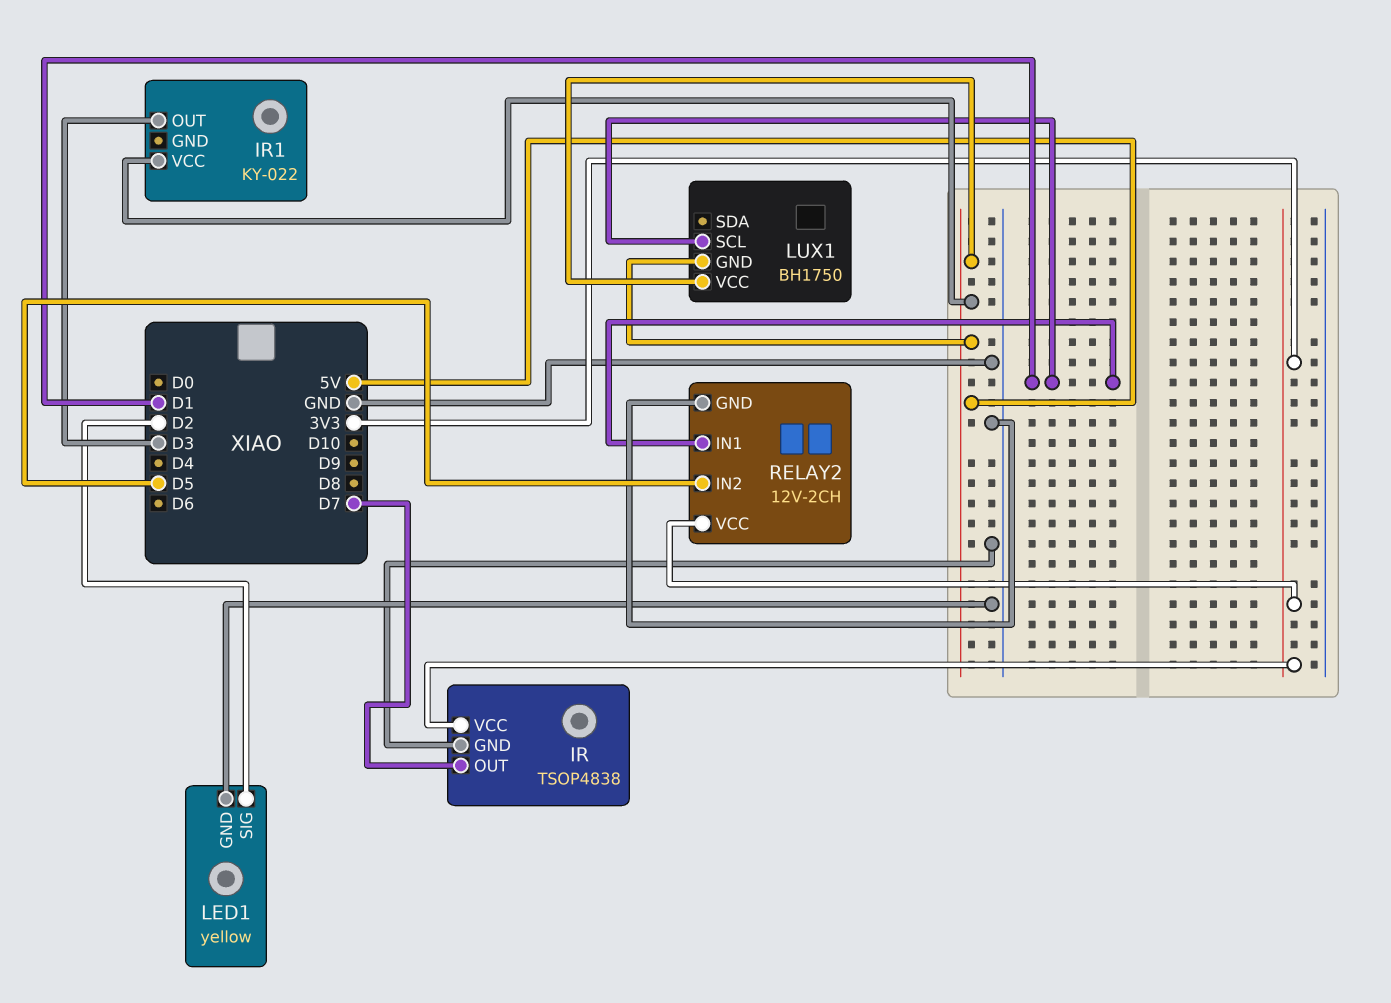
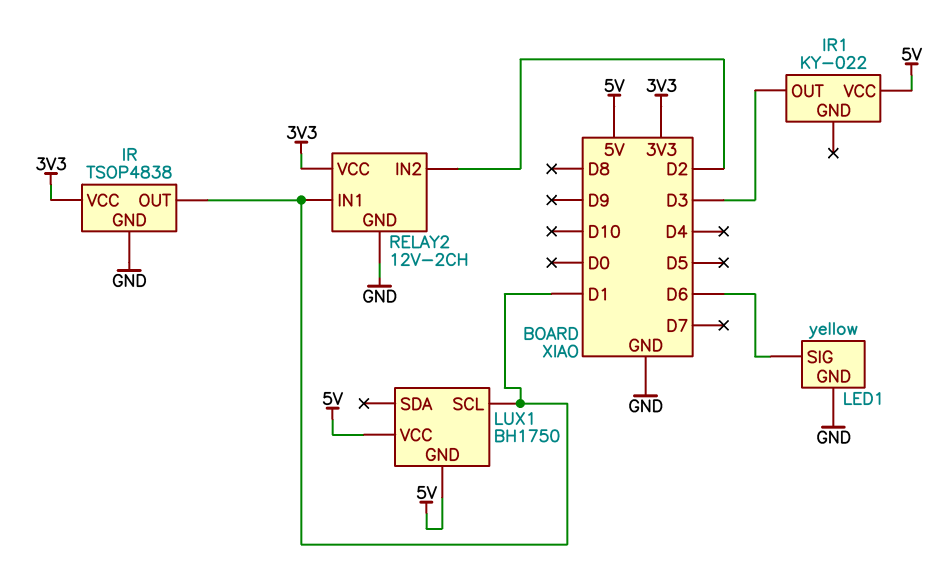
IR pin OUT: D7 -> D1
LED1 pin SIG: D2 -> D6
RELAY2 pin IN2: D5 -> D2

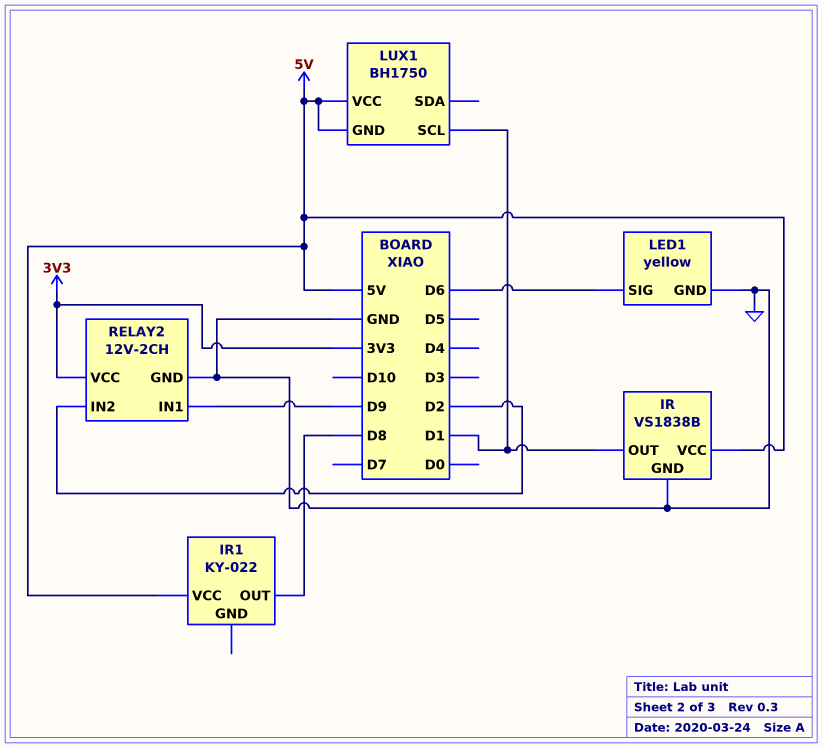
IR: TSOP4838 -> VS1838B
IR pin VCC: 3V3 -> 5V
IR1 pin OUT: D3 -> D8
RELAY2 pin IN1: D1 -> D9

